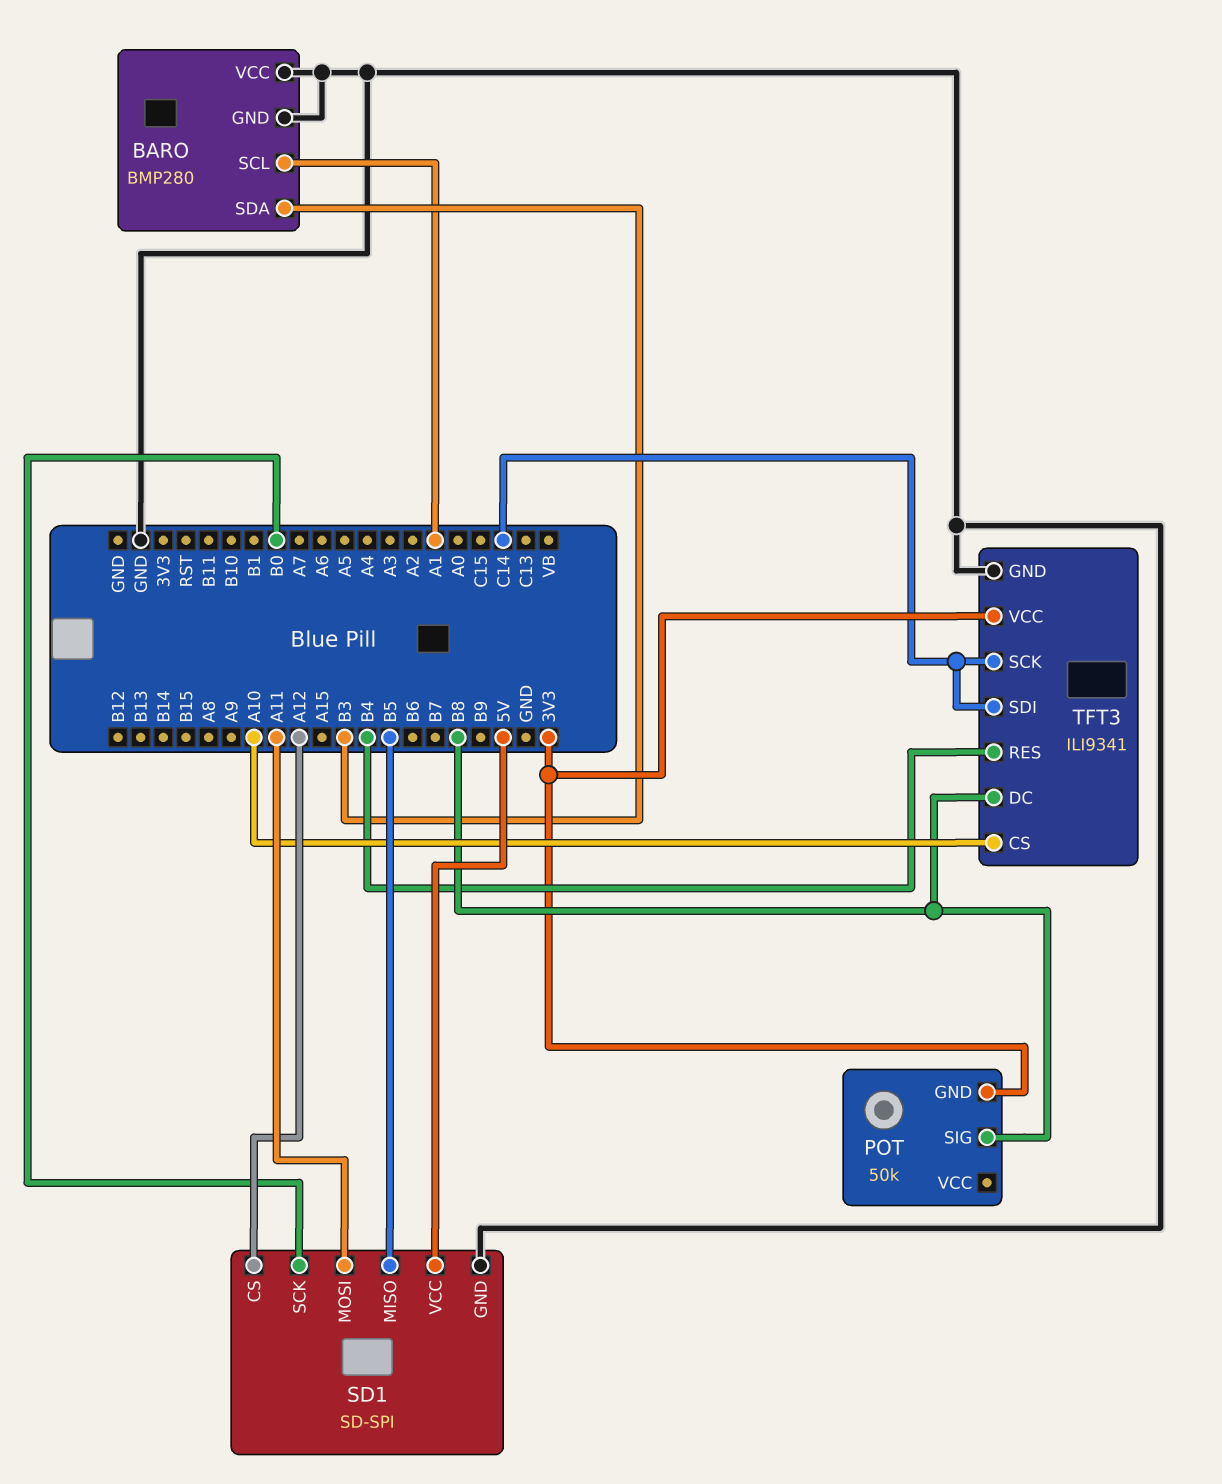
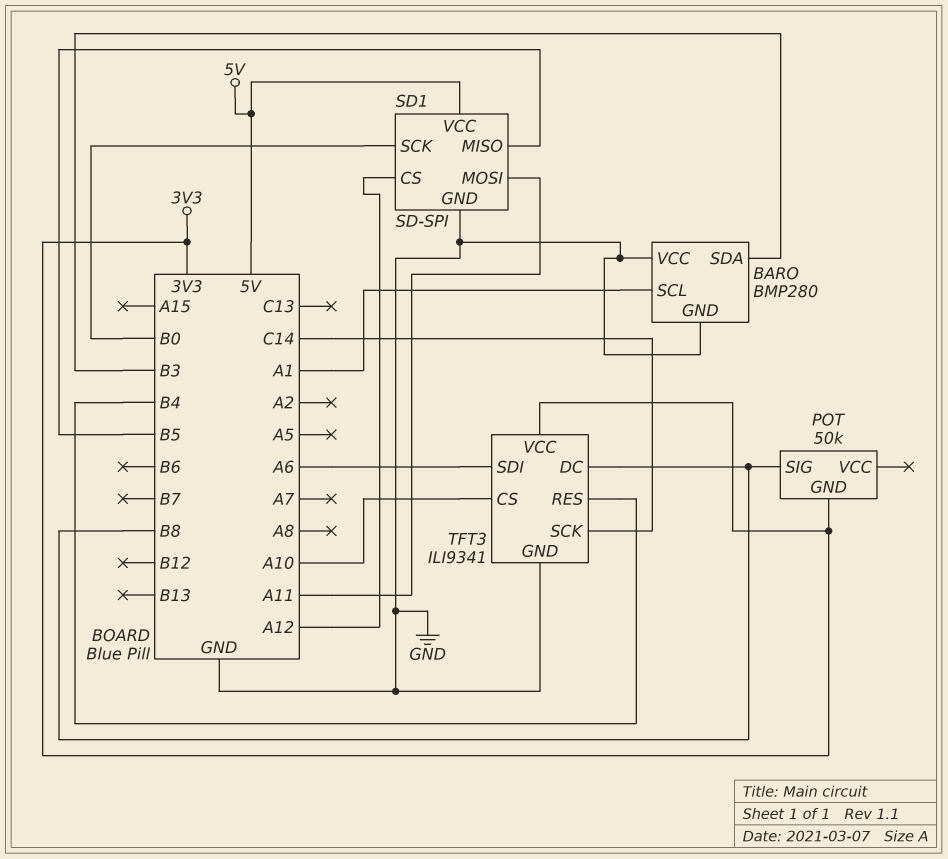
TFT3 pin SDI: C14 -> A6

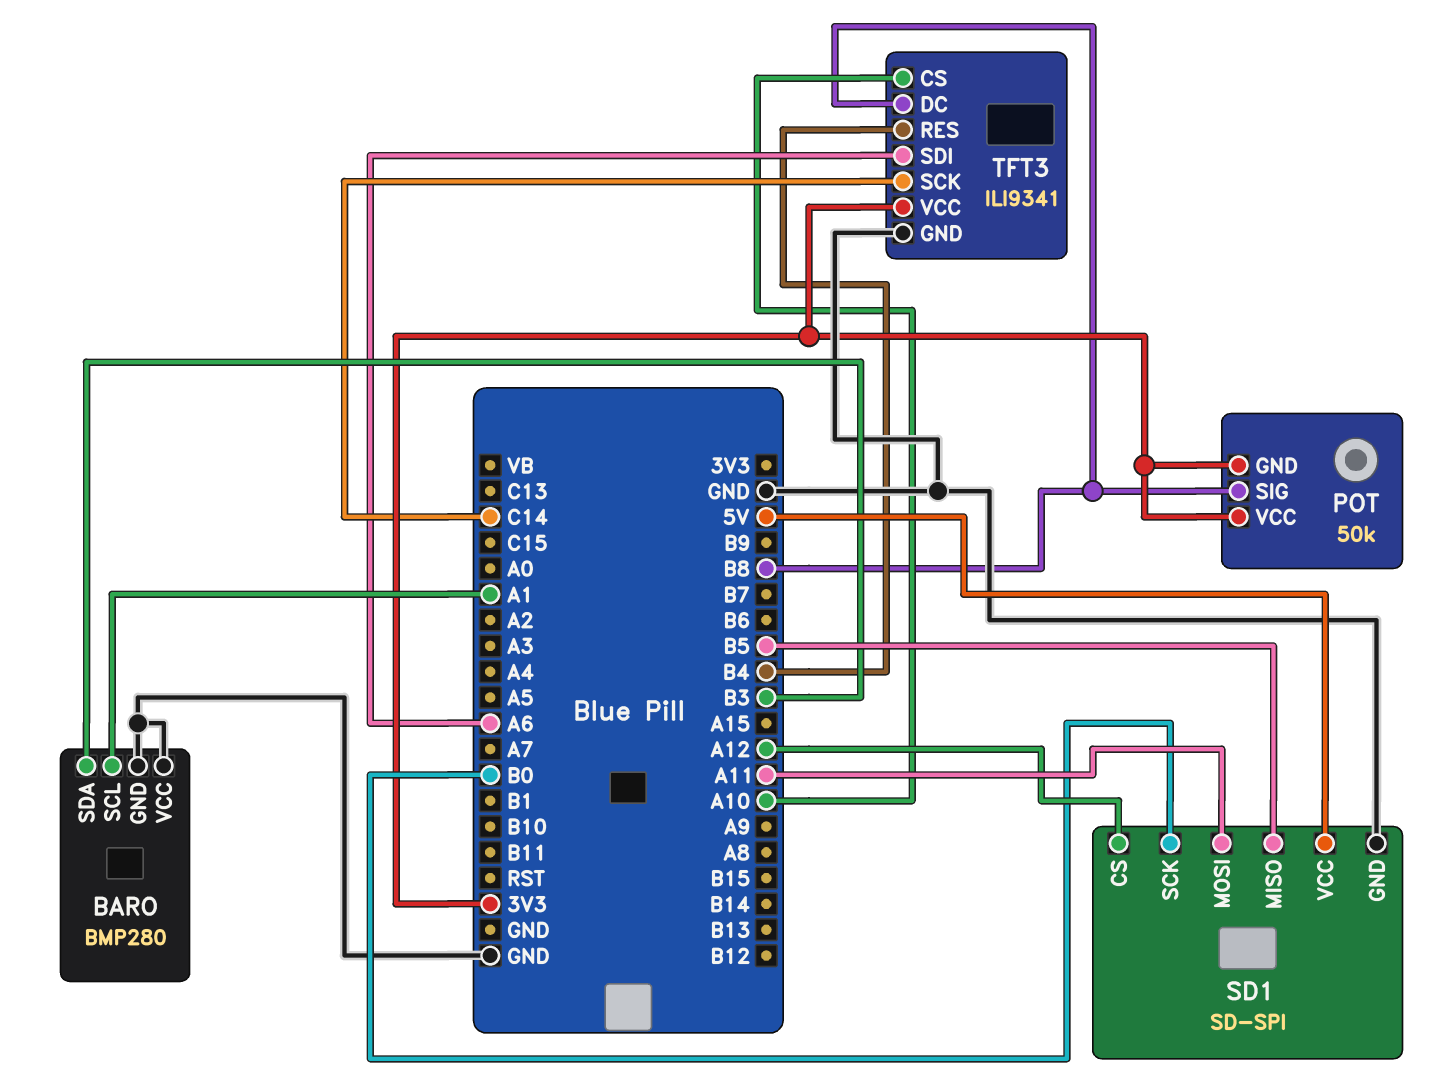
POT pin VCC: none -> 3V3

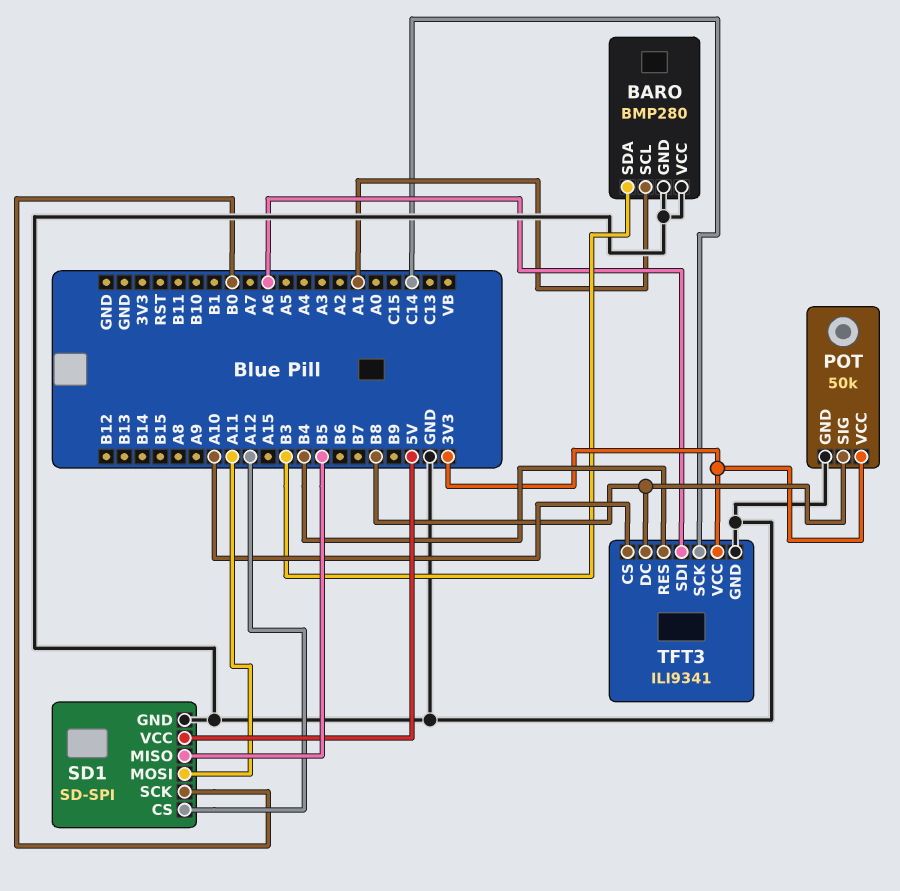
POT pin GND: 3V3 -> GND

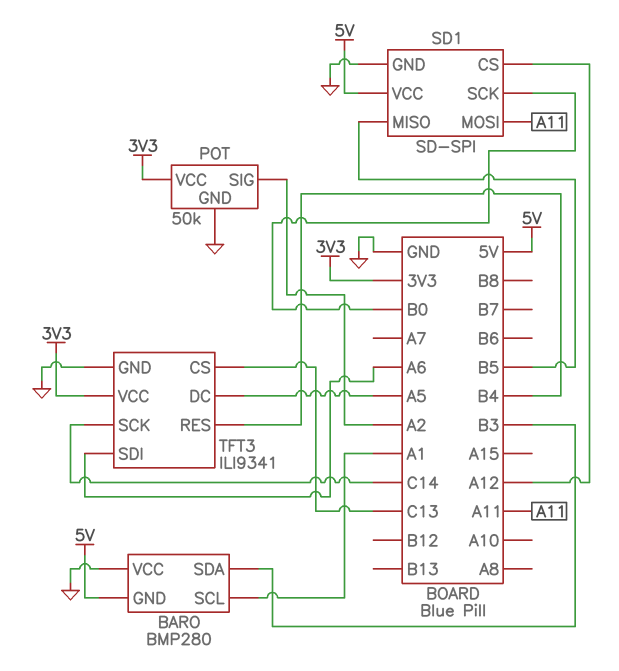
BARO pin GND: GND -> 5V
POT pin SIG: B8 -> A2
TFT3 pin CS: A10 -> C13
TFT3 pin DC: B8 -> A5

